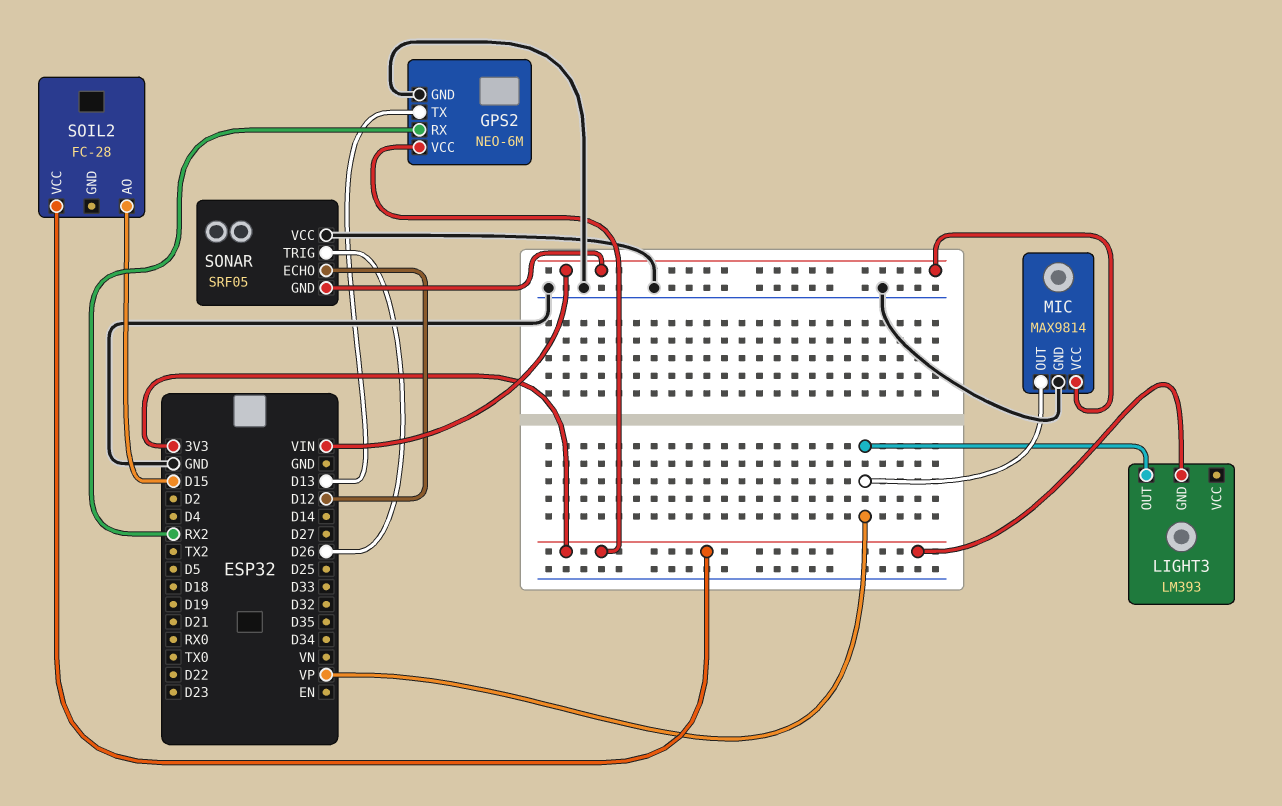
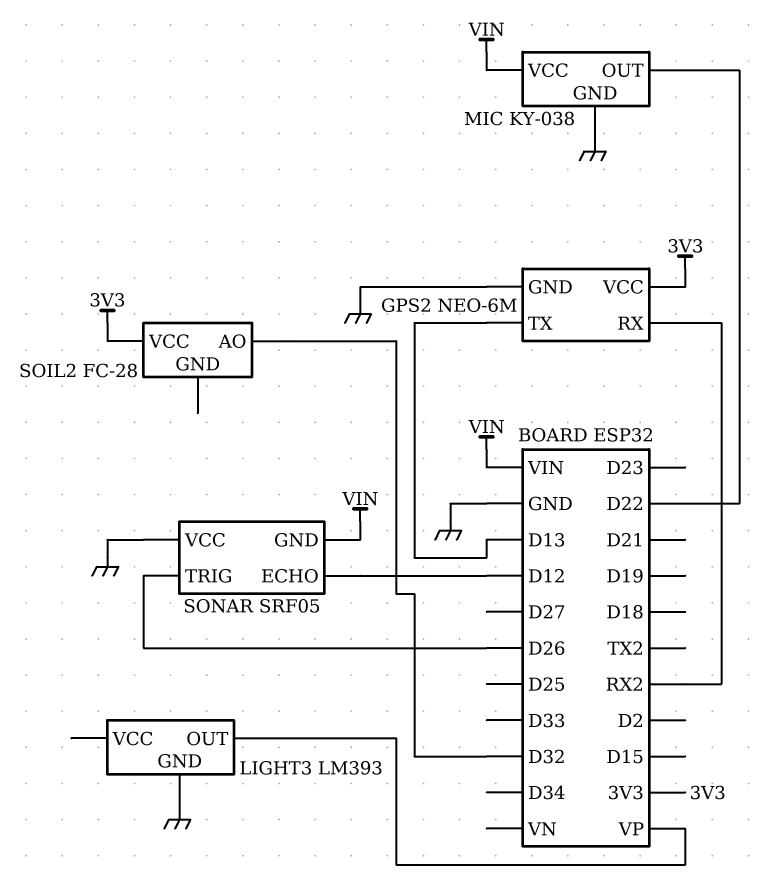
LIGHT3 pin GND: 3V3 -> GND
MIC: MAX9814 -> KY-038
MIC pin OUT: VP -> D22
SOIL2 pin AO: D15 -> D32

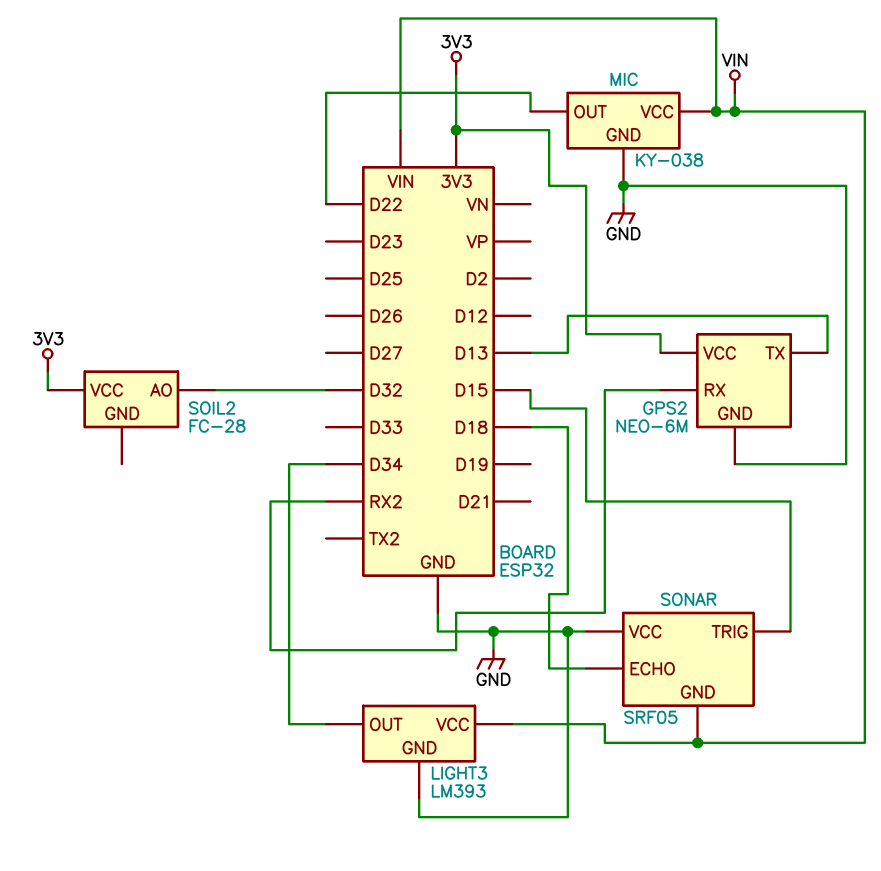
LIGHT3 pin OUT: VP -> D34
LIGHT3 pin VCC: none -> VIN
SONAR pin ECHO: D12 -> D18
SONAR pin TRIG: D26 -> D15

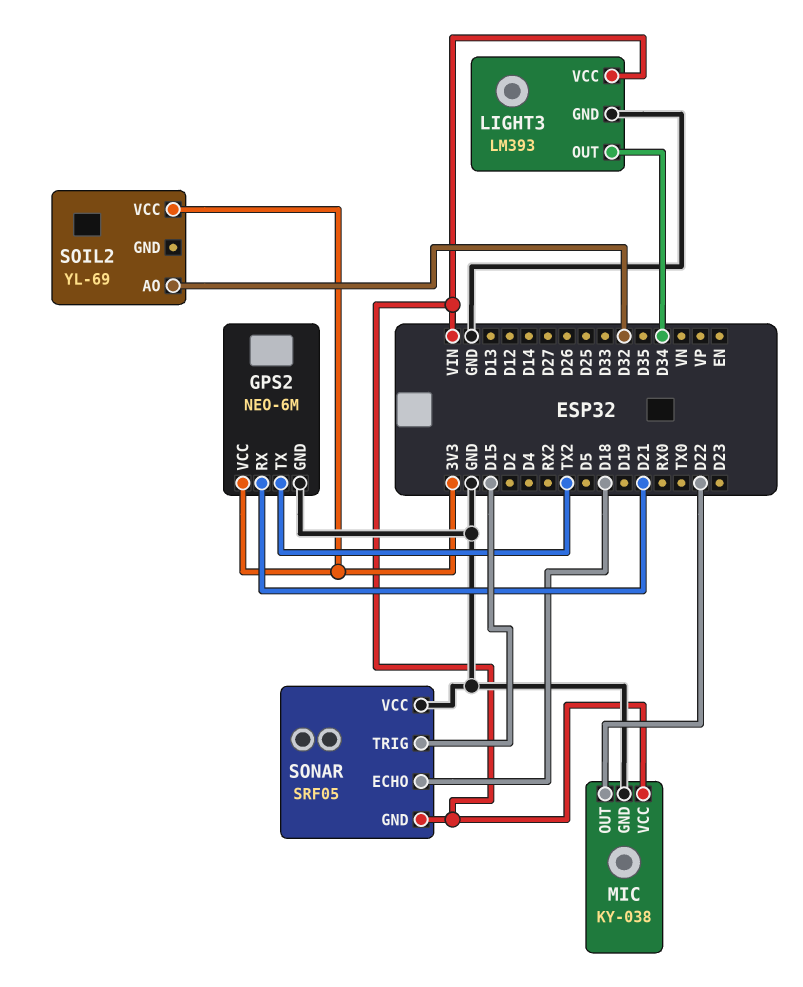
GPS2 pin RX: RX2 -> D21
GPS2 pin TX: D13 -> TX2
SOIL2: FC-28 -> YL-69

